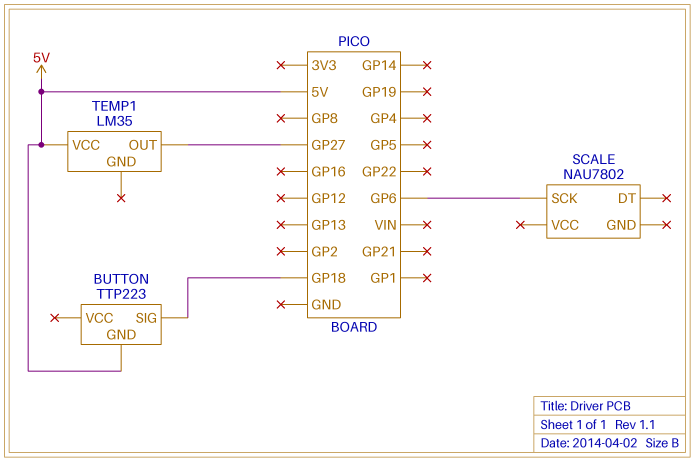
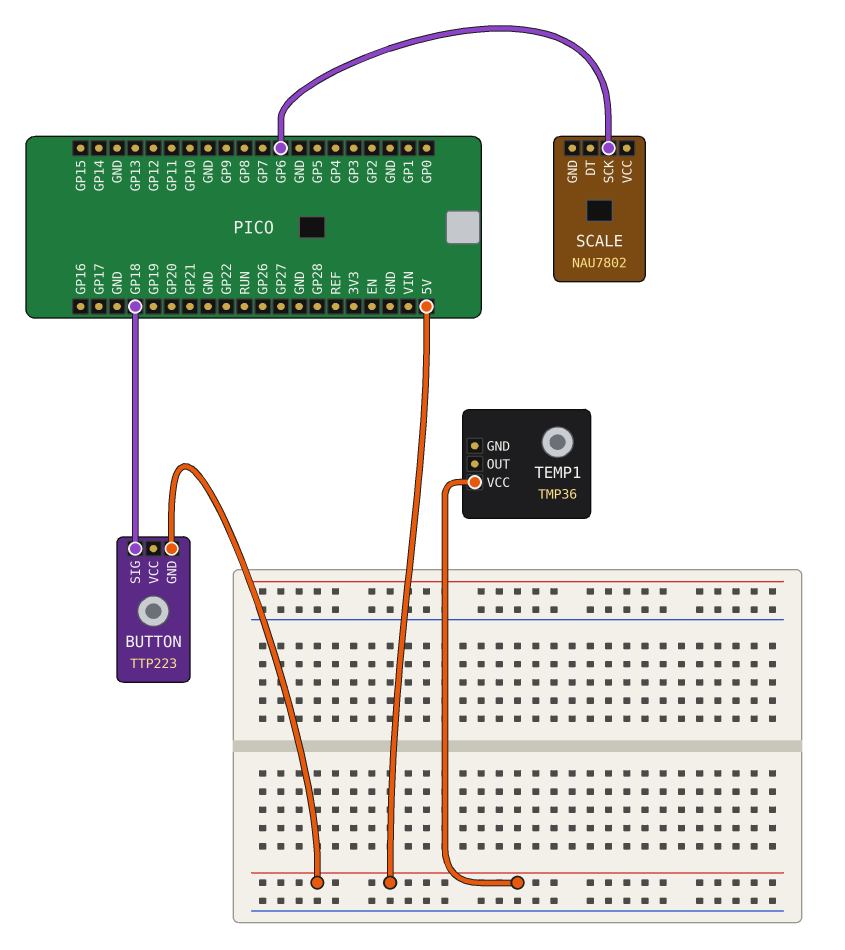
TEMP1: LM35 -> TMP36
TEMP1 pin OUT: GP27 -> none

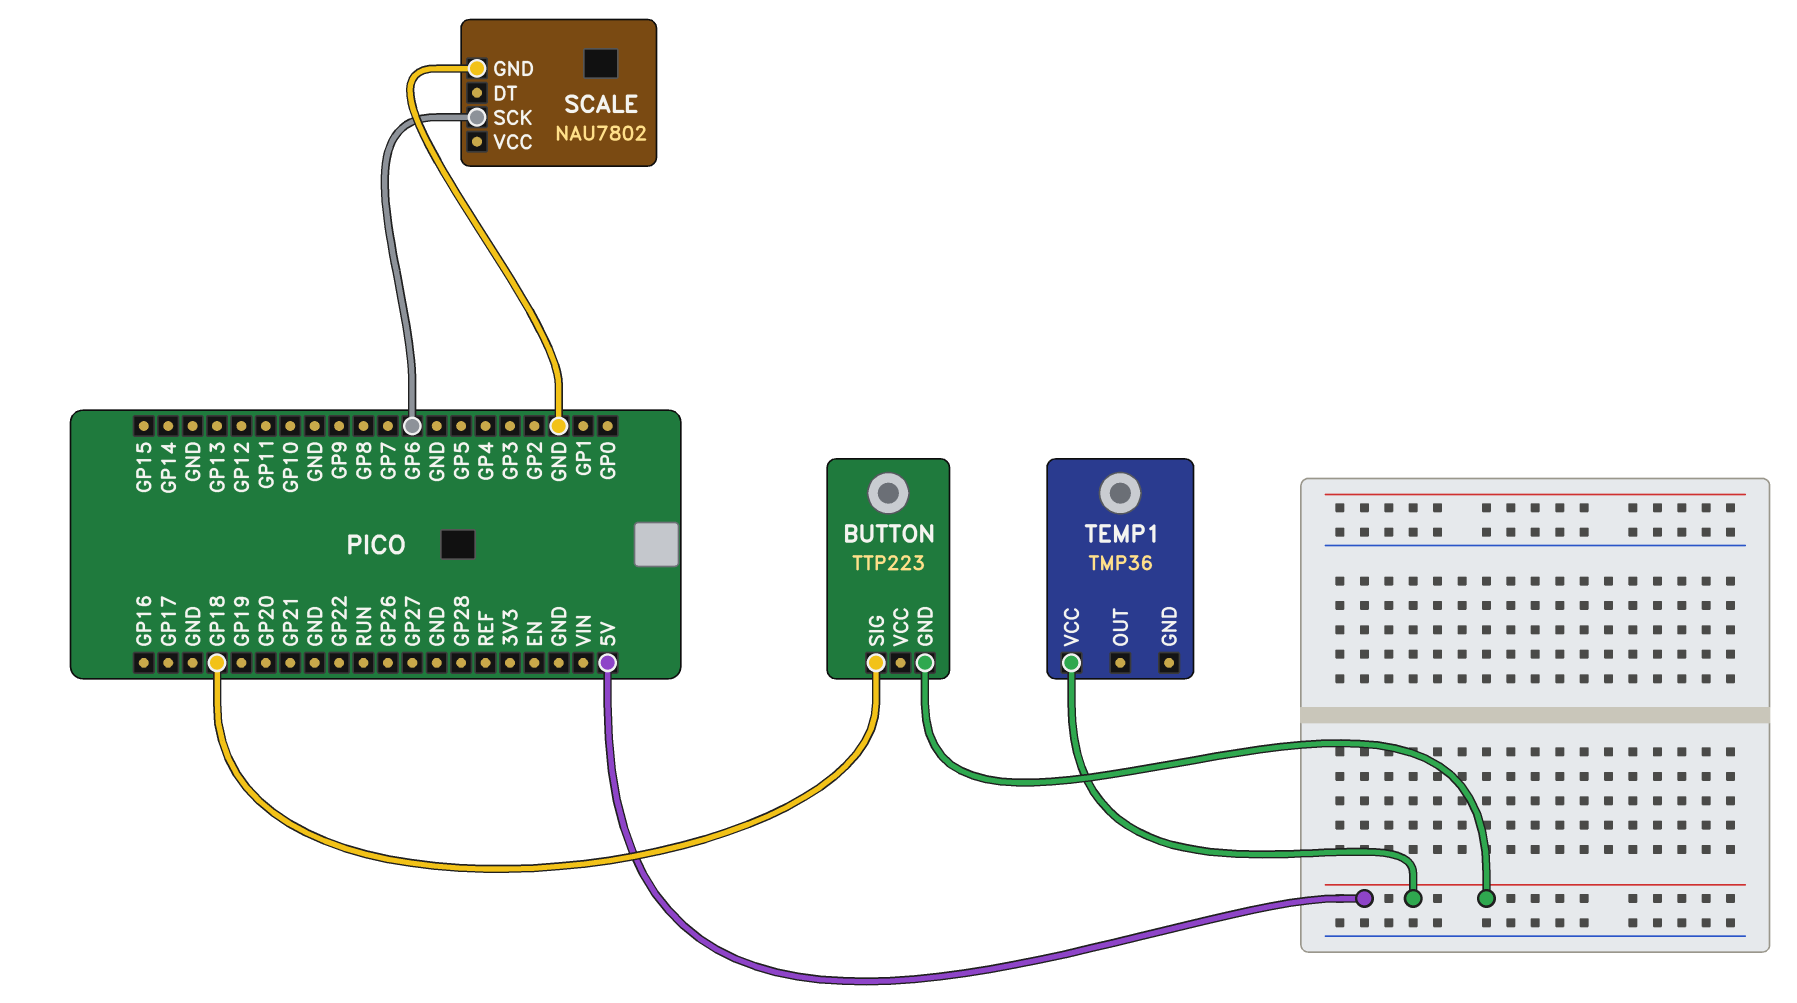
SCALE pin GND: none -> GND

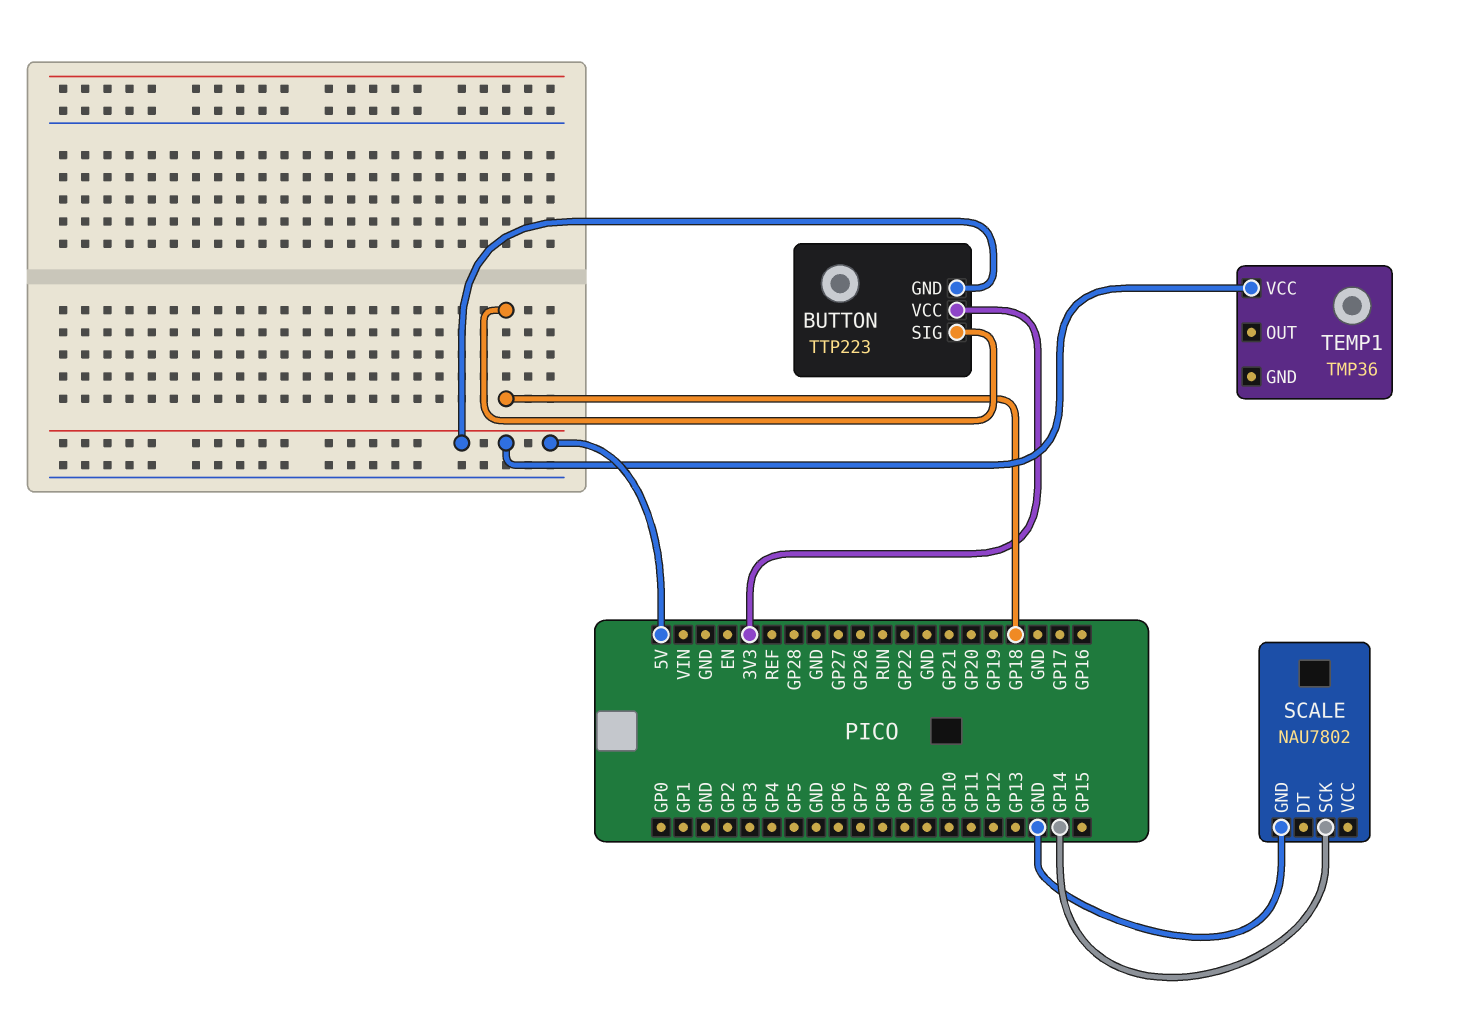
BUTTON pin VCC: none -> 3V3
SCALE pin SCK: GP6 -> GP14

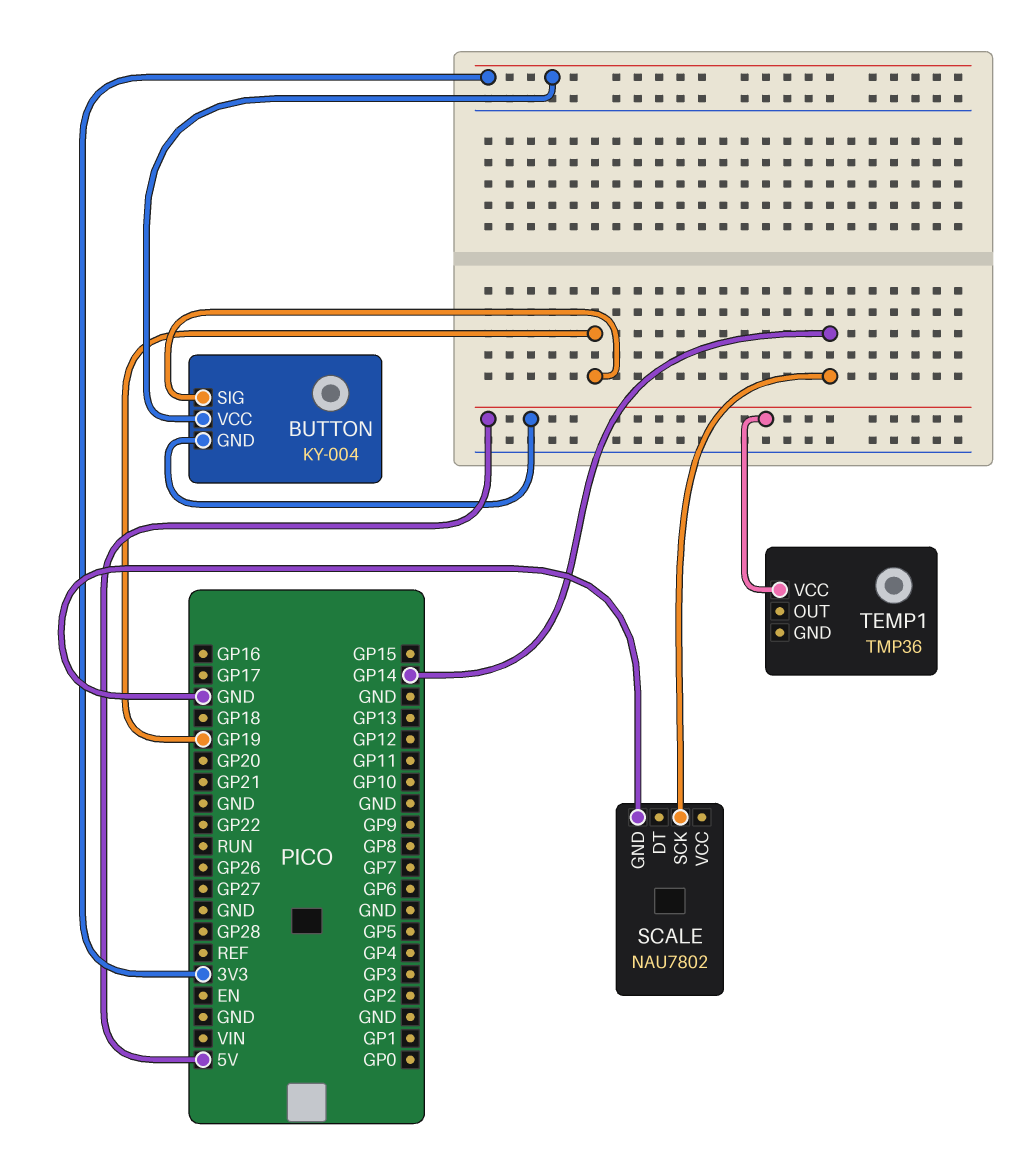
BUTTON: TTP223 -> KY-004
BUTTON pin SIG: GP18 -> GP19

